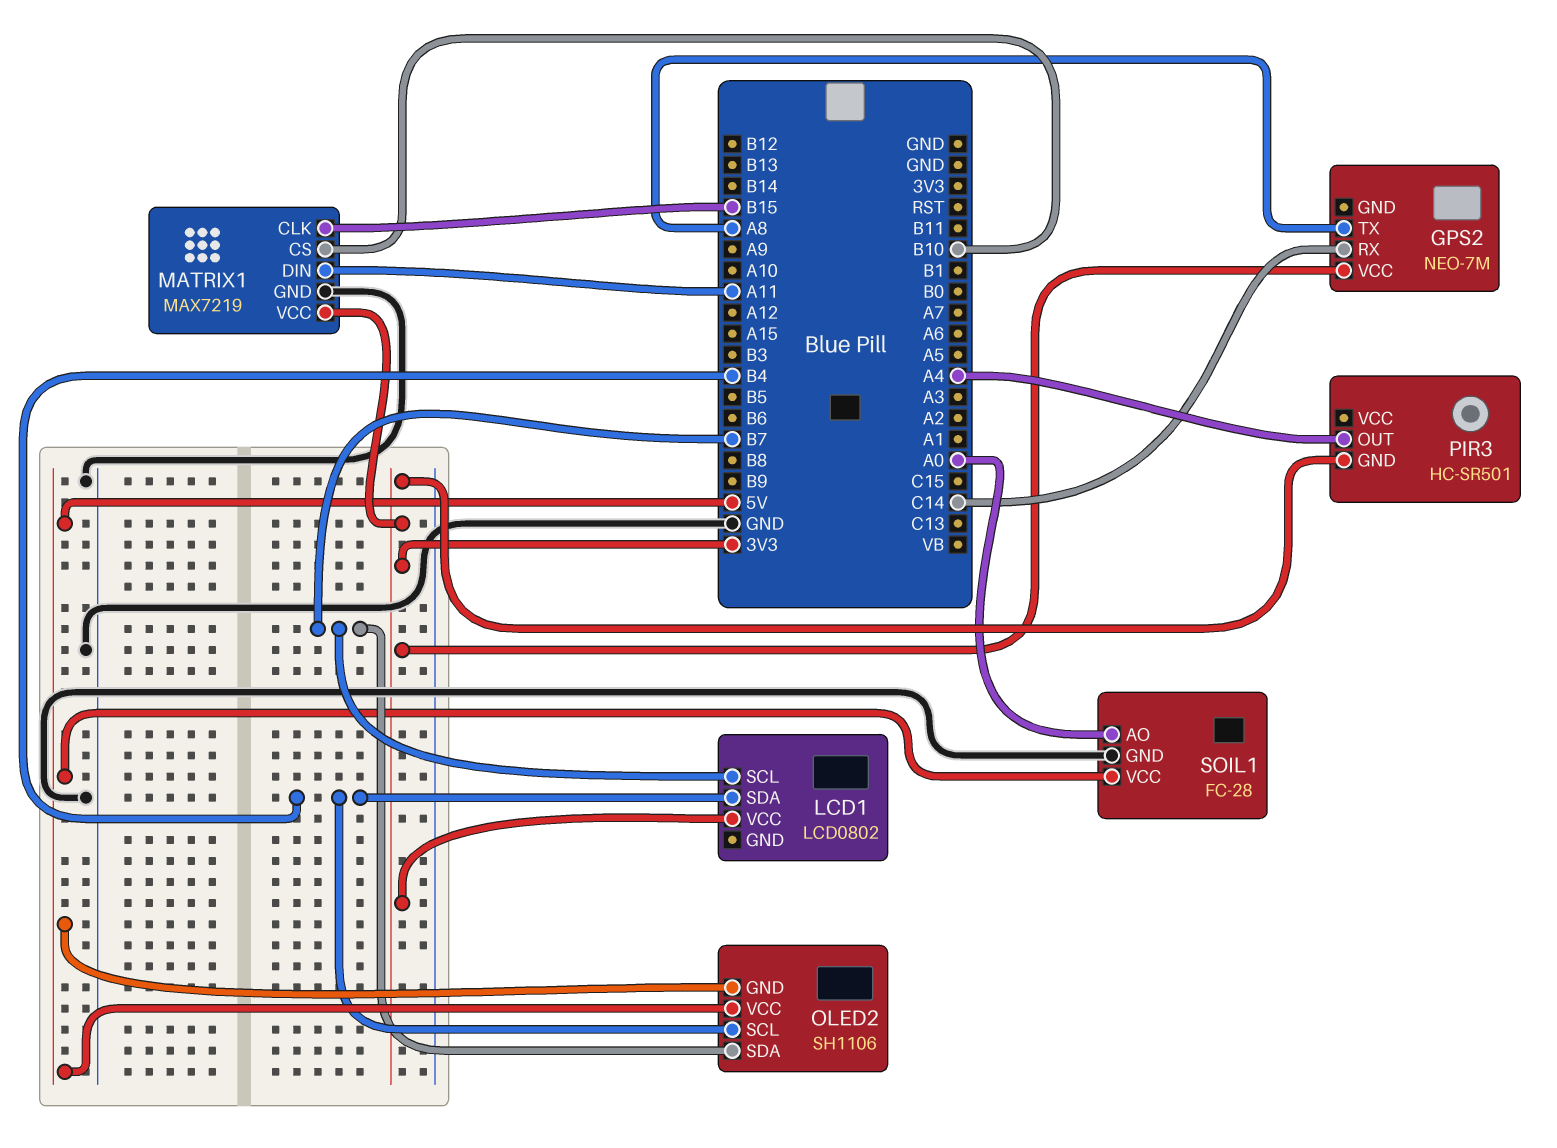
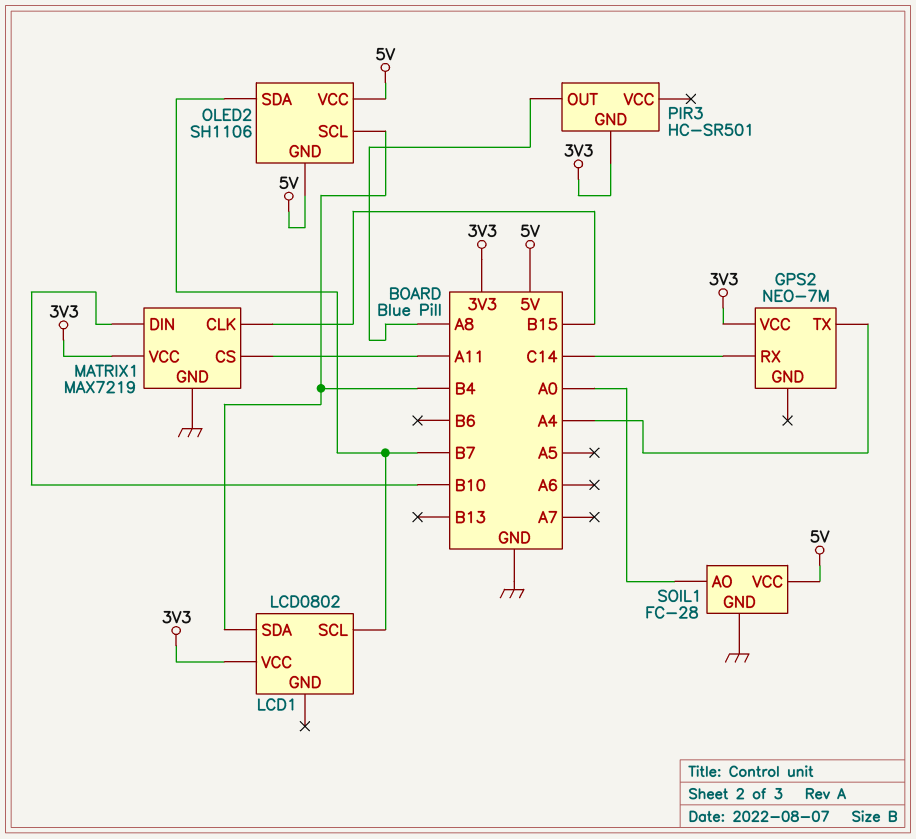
GPS2 pin TX: A8 -> A4
MATRIX1 pin CS: B10 -> A11
MATRIX1 pin DIN: A11 -> B10
PIR3 pin OUT: A4 -> A8

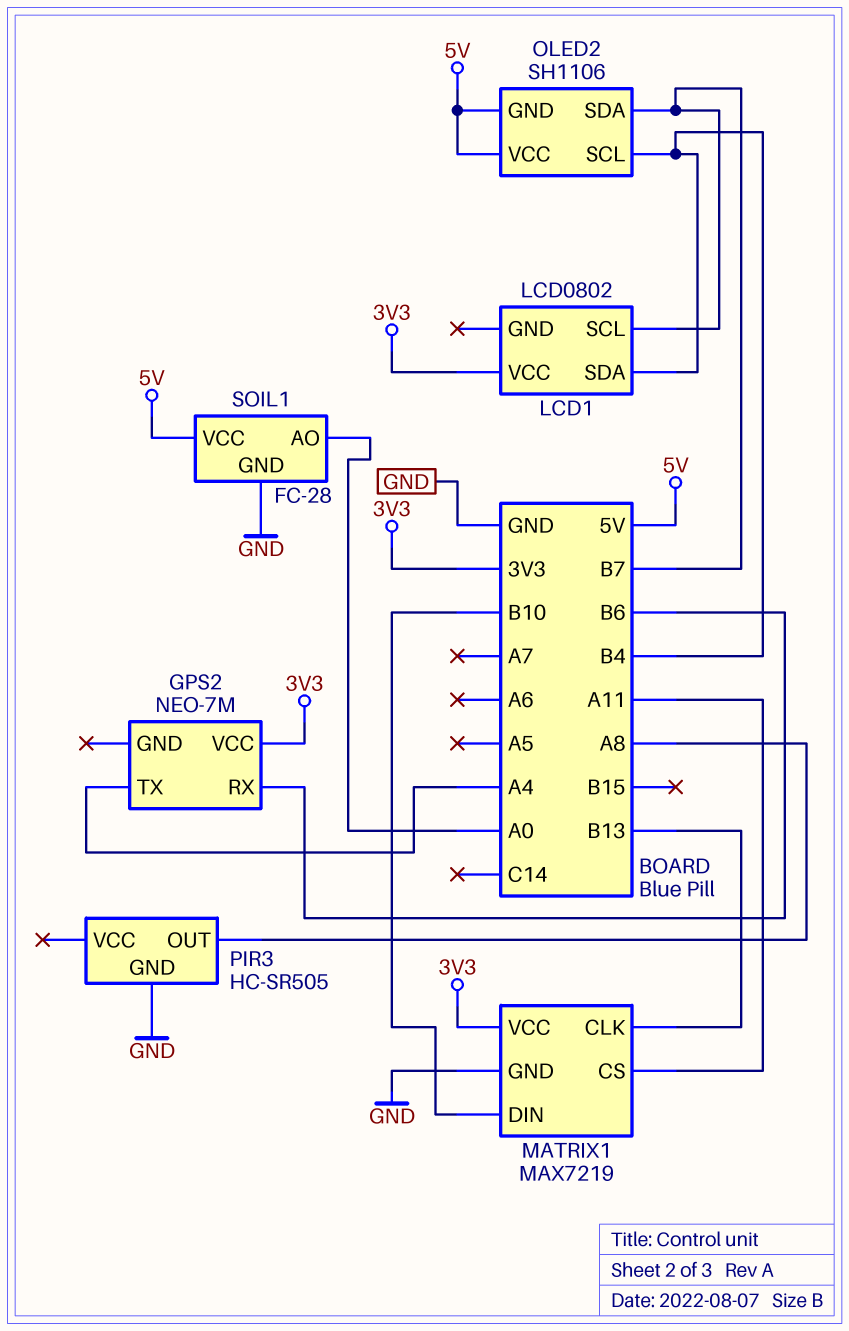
GPS2 pin RX: C14 -> B6
MATRIX1 pin CLK: B15 -> B13
PIR3: HC-SR501 -> HC-SR505
PIR3 pin GND: 3V3 -> GND

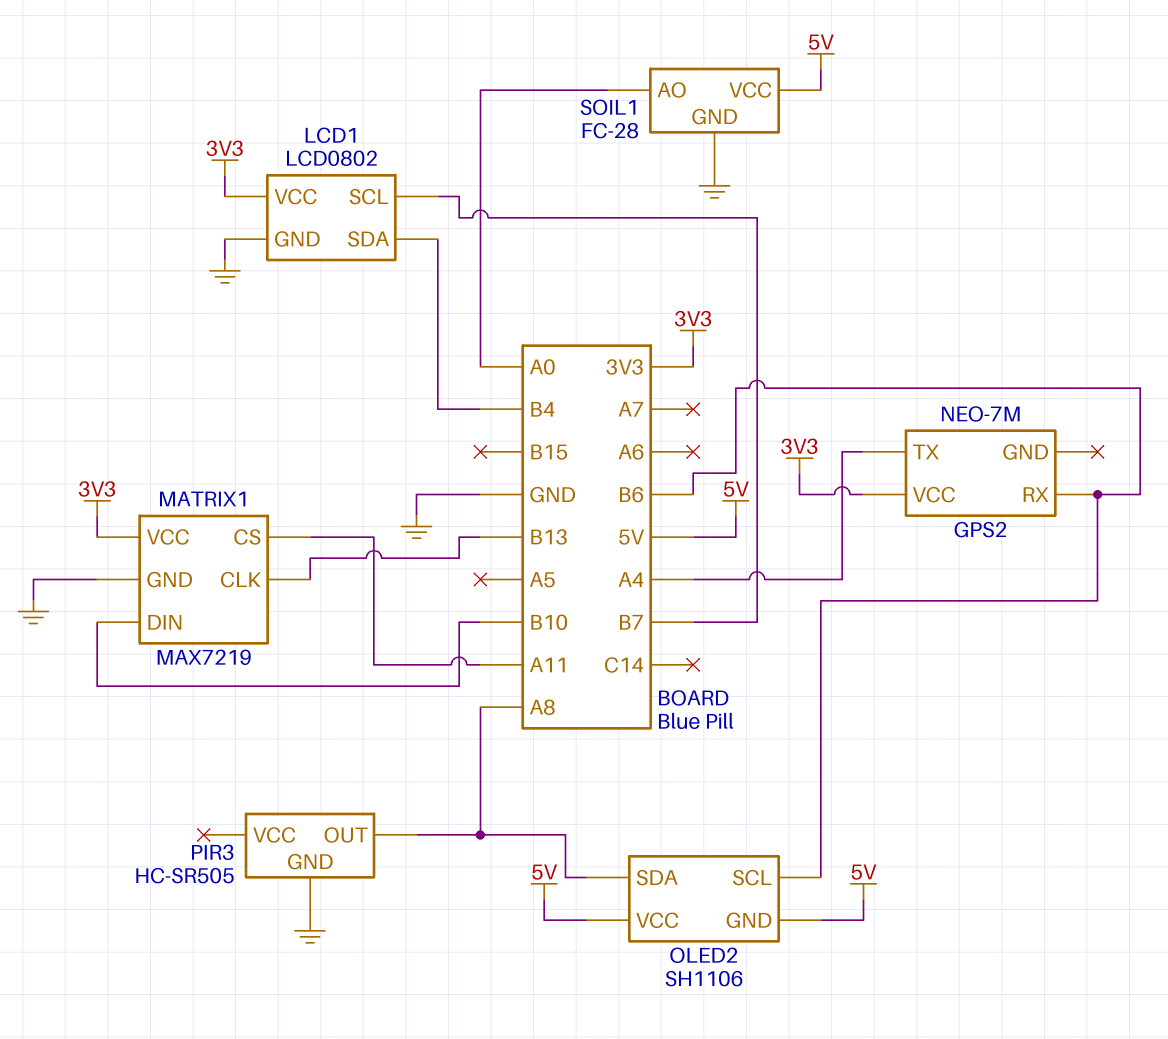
LCD1 pin GND: none -> GND
OLED2 pin SCL: B4 -> B6
OLED2 pin SDA: B7 -> A8

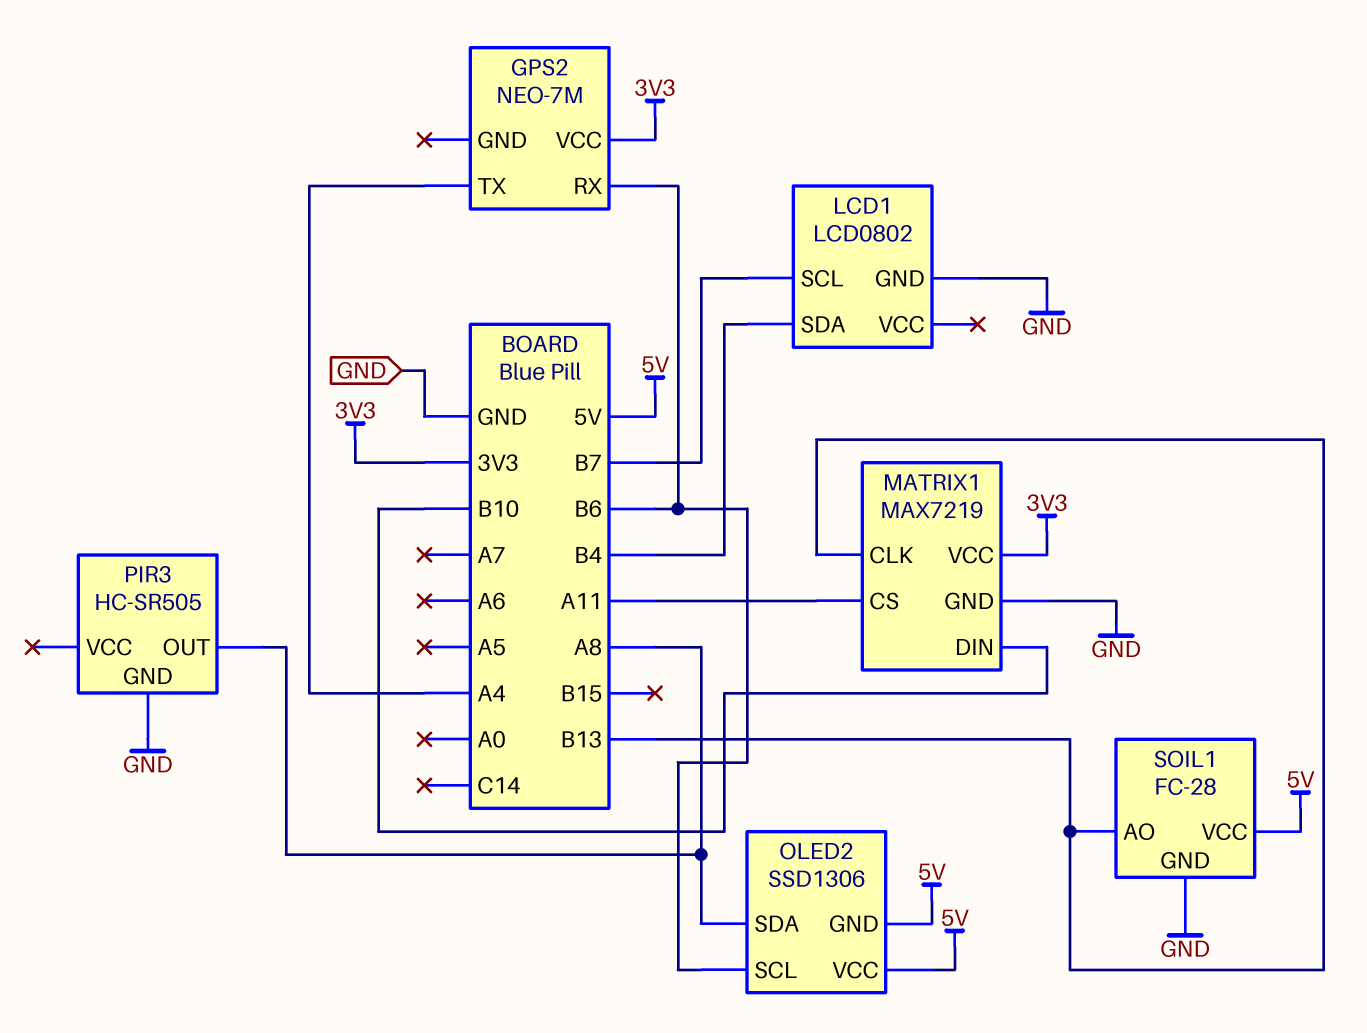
LCD1 pin VCC: 3V3 -> none
OLED2: SH1106 -> SSD1306
SOIL1 pin AO: A0 -> B13

